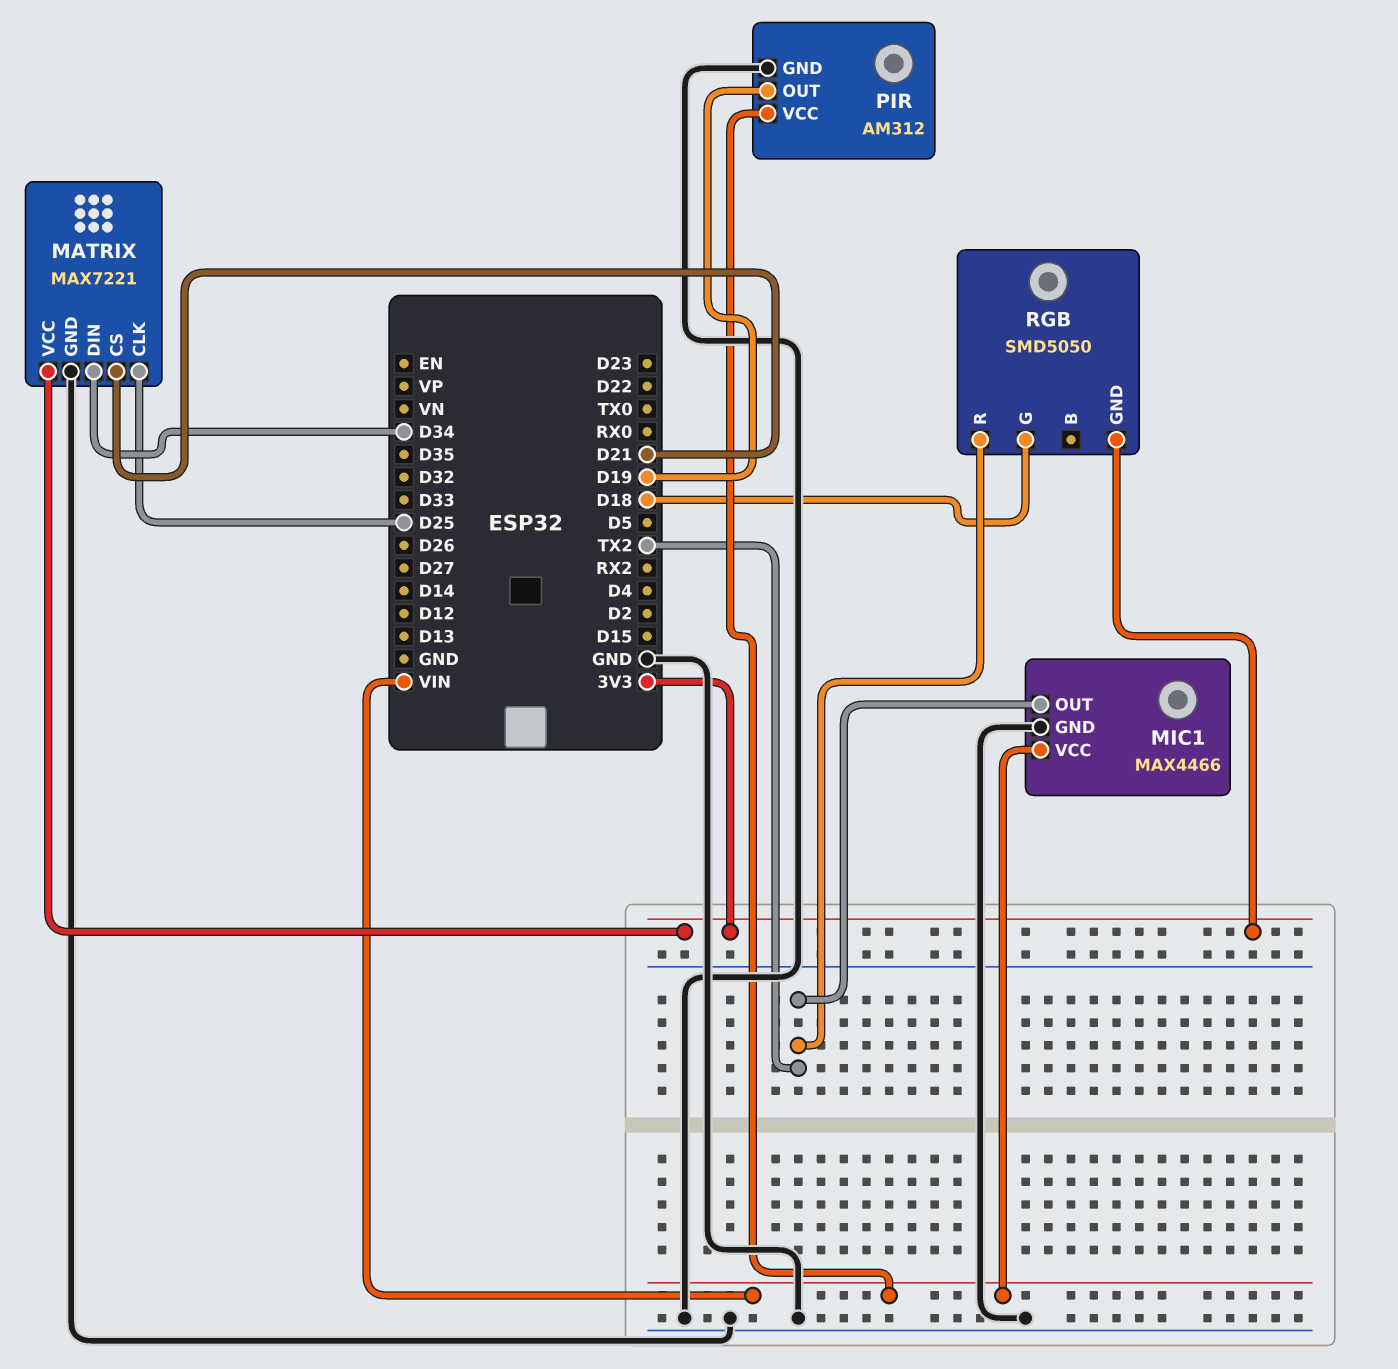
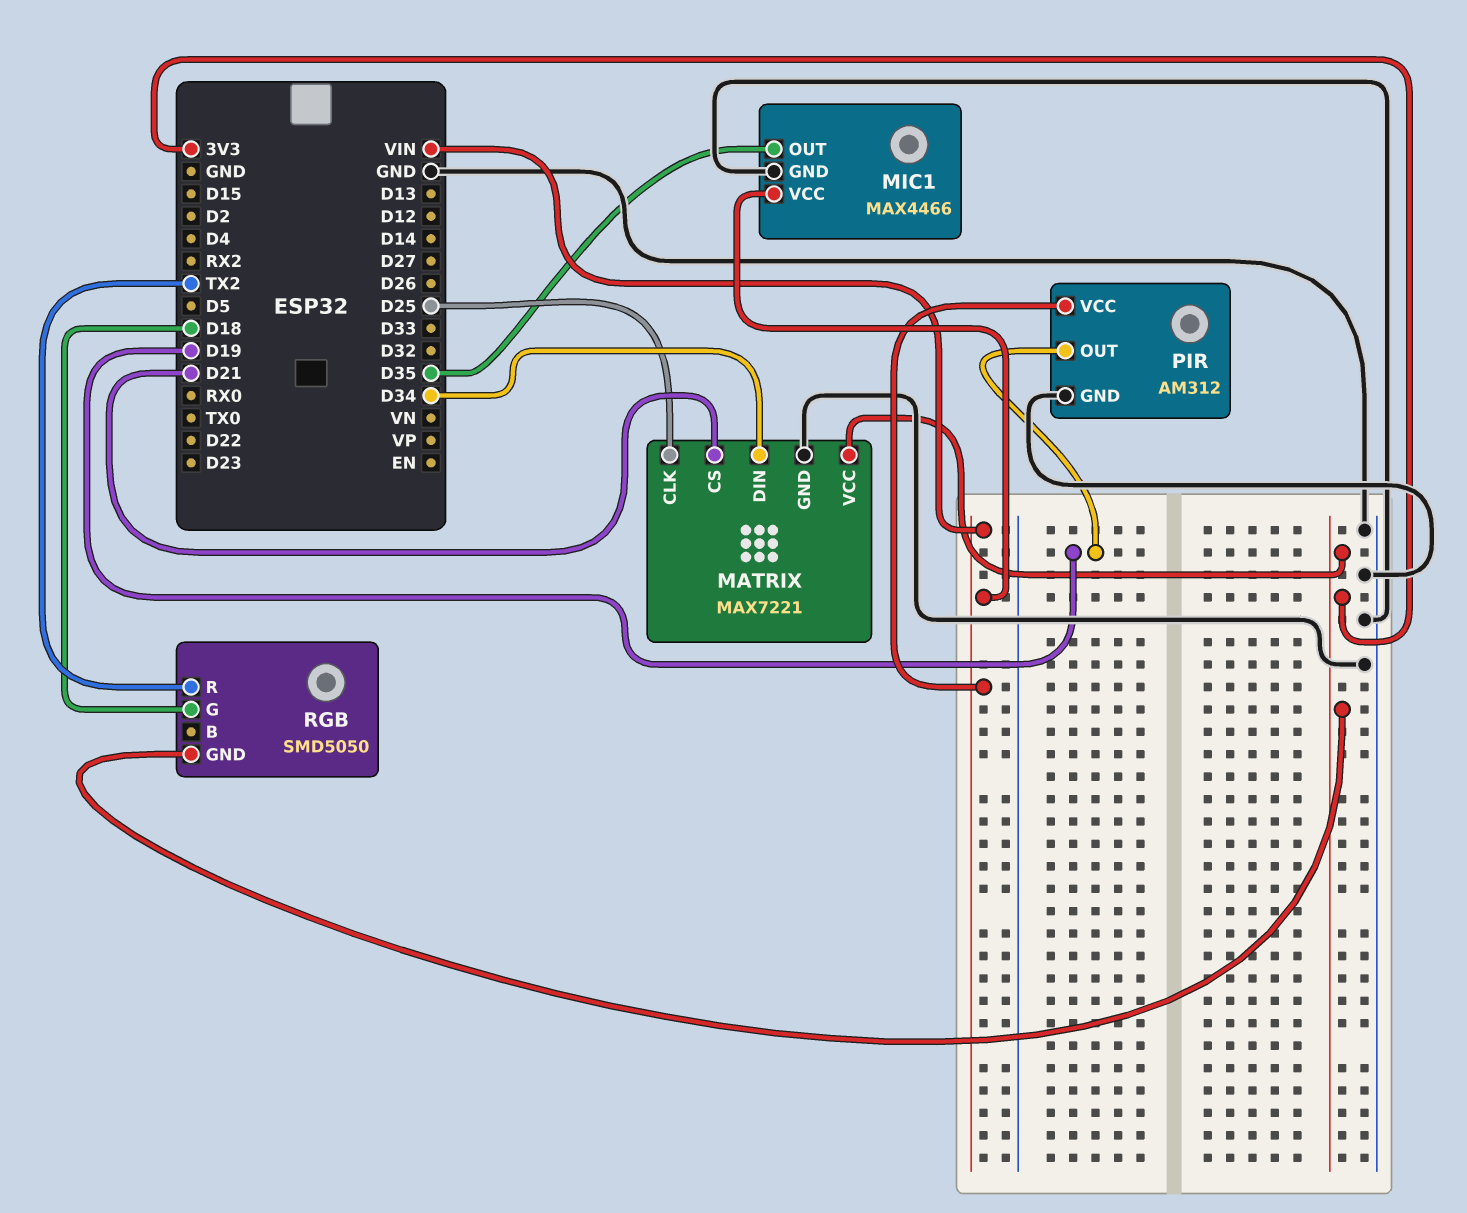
MIC1 pin OUT: TX2 -> D35

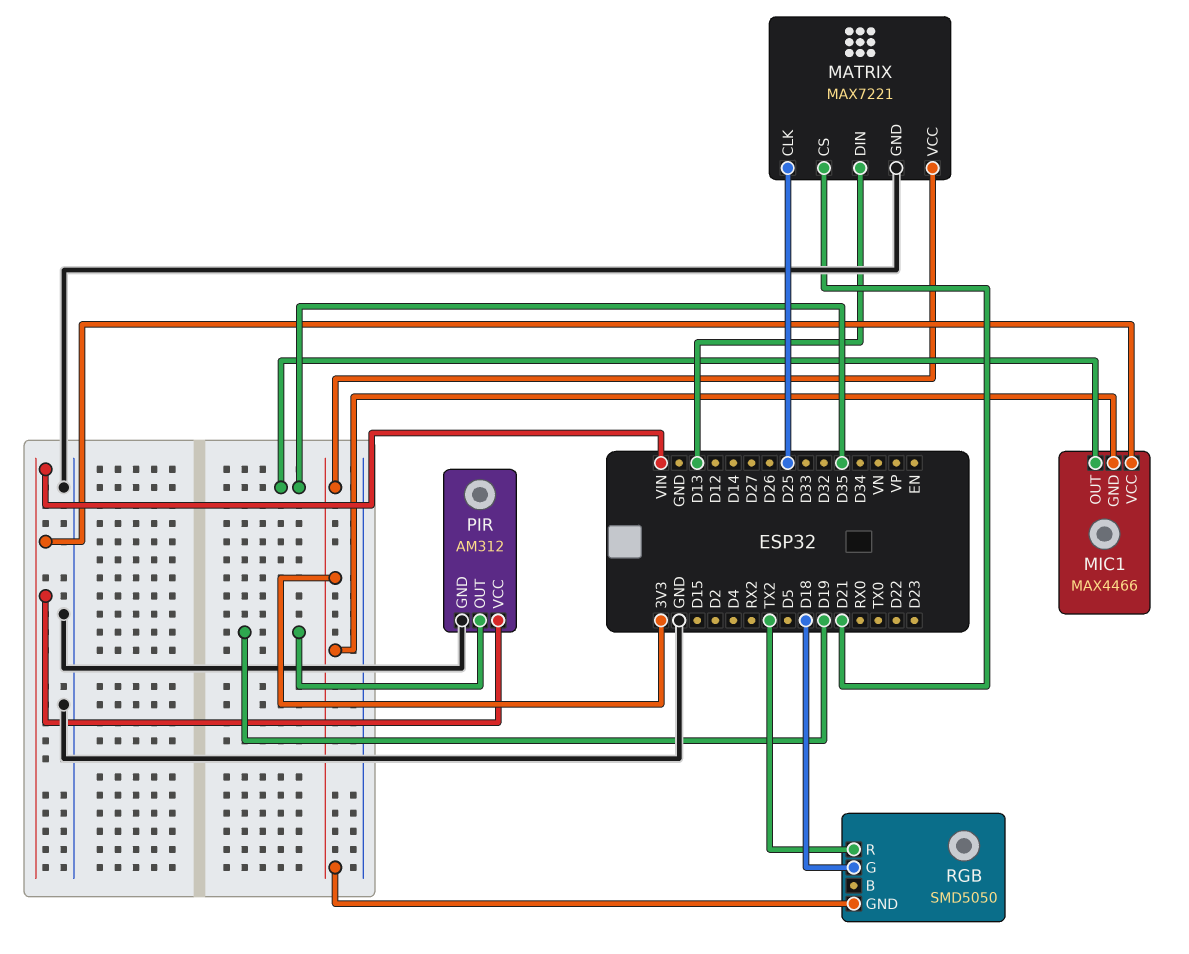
MATRIX pin DIN: D34 -> D13
MIC1 pin GND: GND -> 3V3

